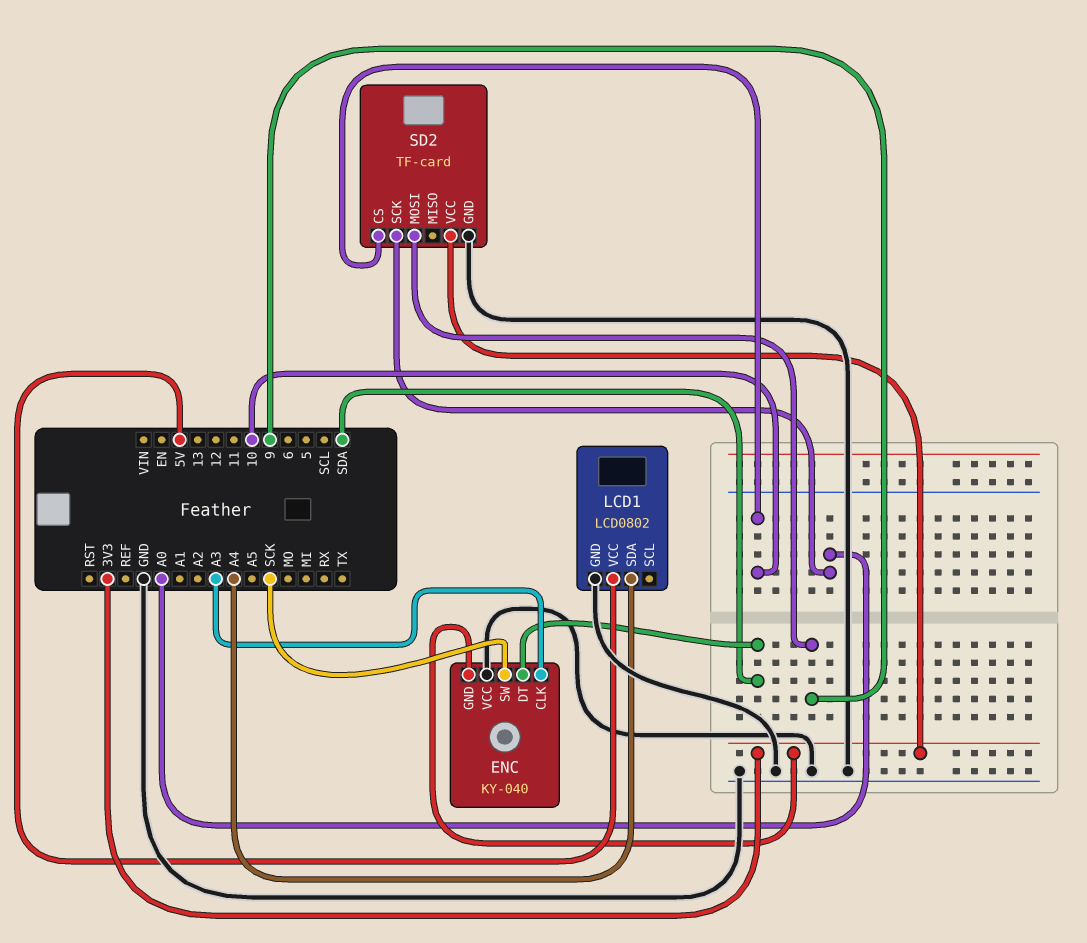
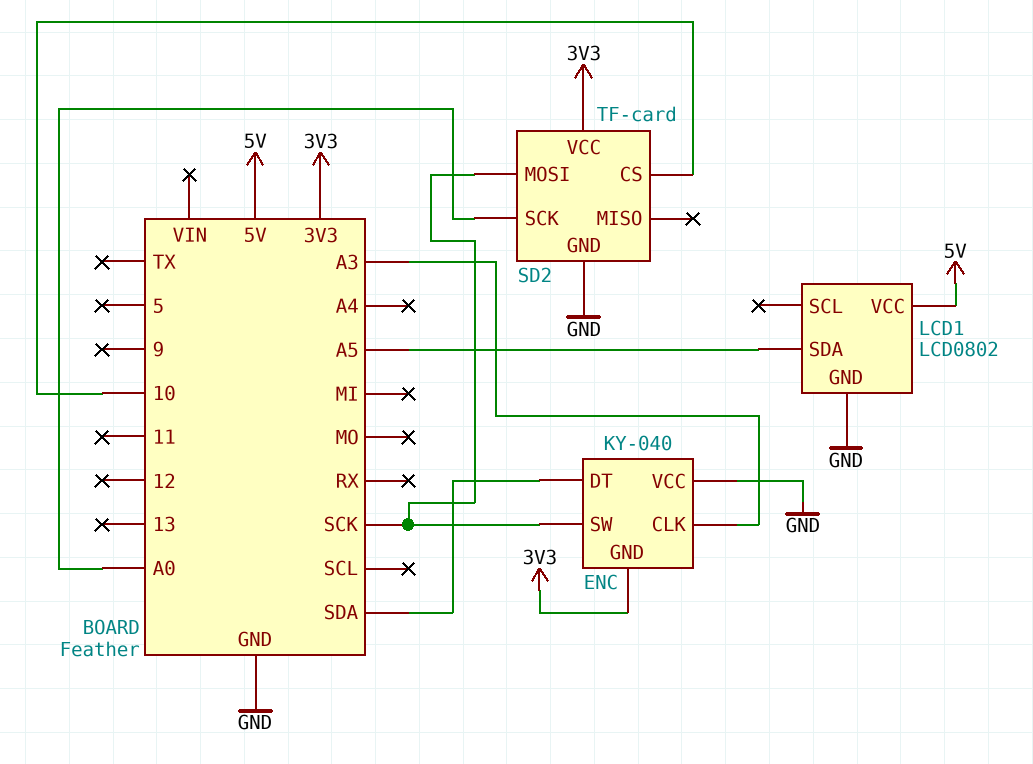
LCD1 pin SDA: A4 -> A5
SD2 pin MOSI: 9 -> SCK

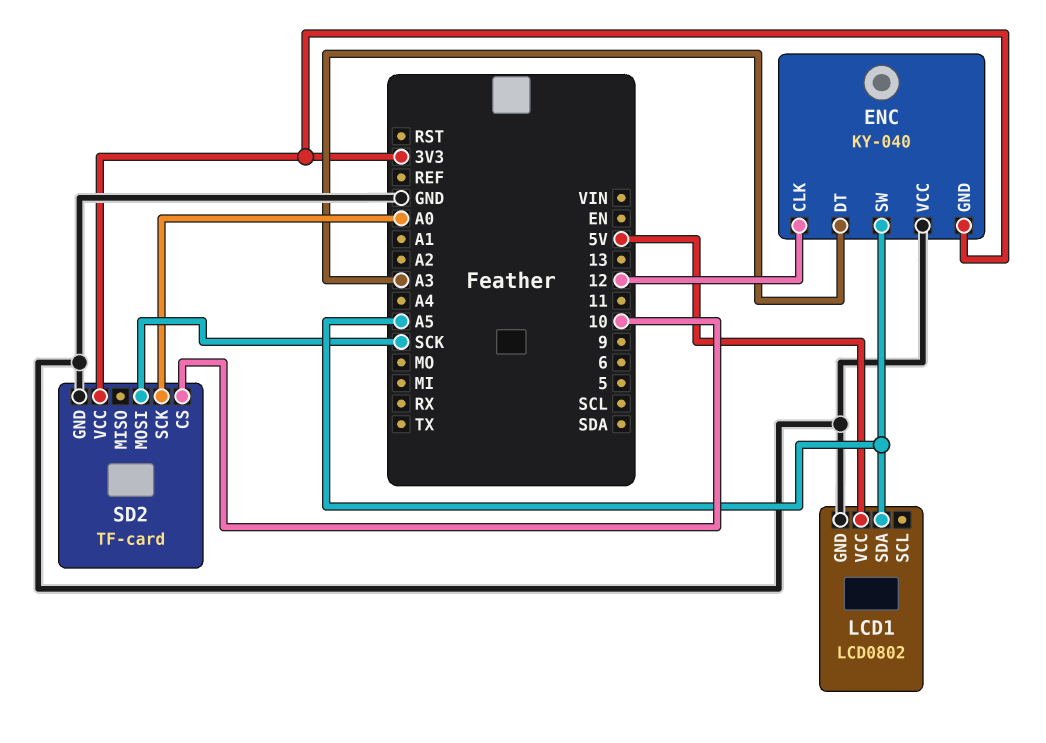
ENC pin CLK: A3 -> 12
ENC pin DT: SDA -> A3
ENC pin SW: SCK -> A5

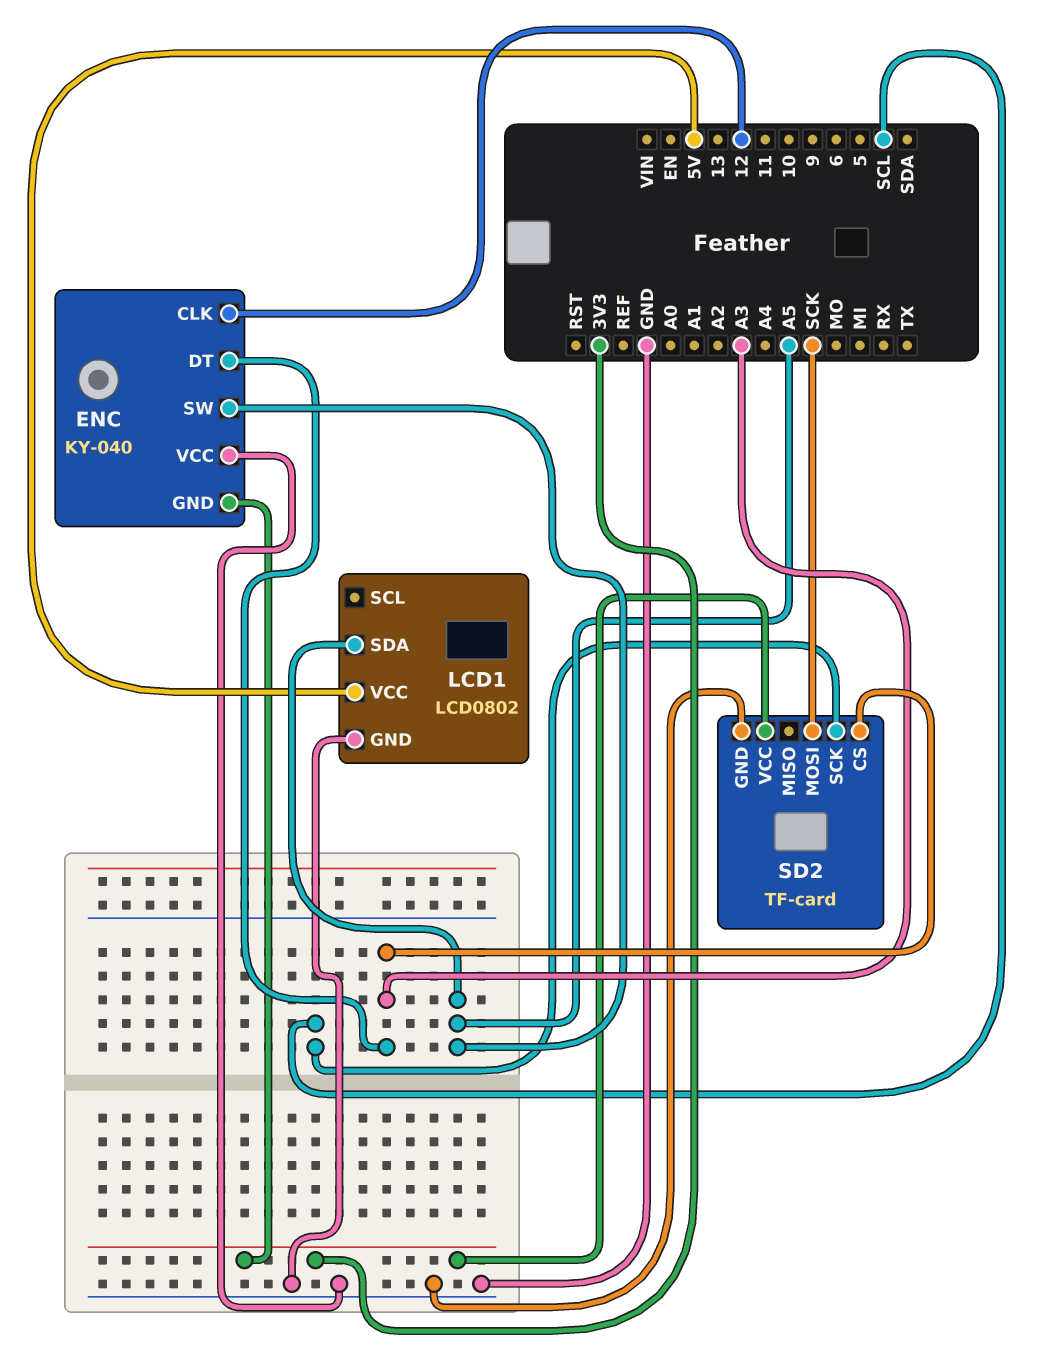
SD2 pin CS: 10 -> A3
SD2 pin SCK: A0 -> SCL

